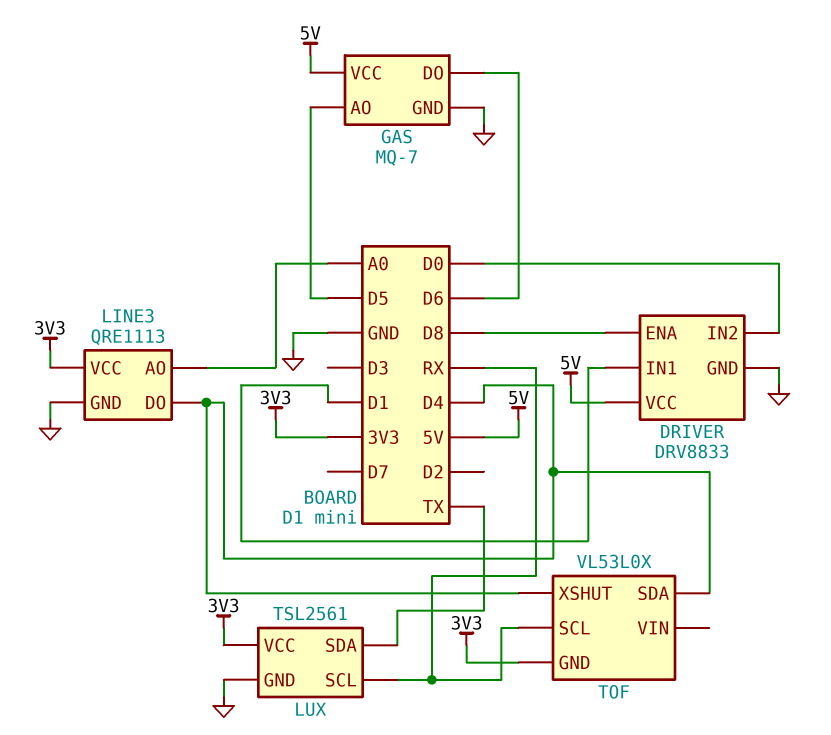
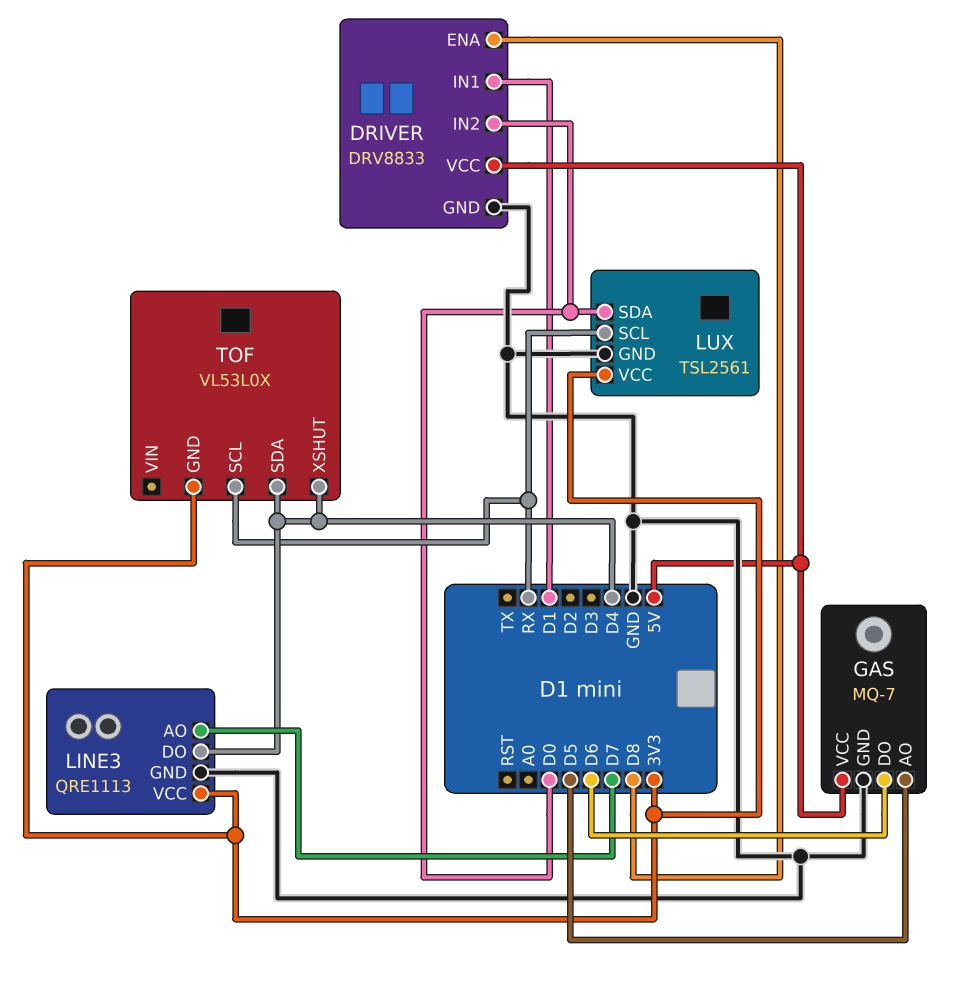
LINE3 pin AO: A0 -> D7
LUX pin SDA: TX -> D0

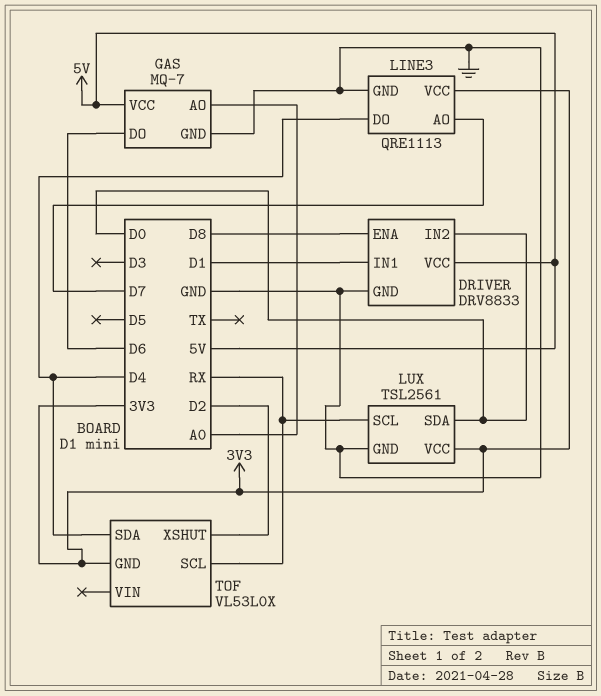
GAS pin AO: D5 -> A0
TOF pin XSHUT: D4 -> D2

